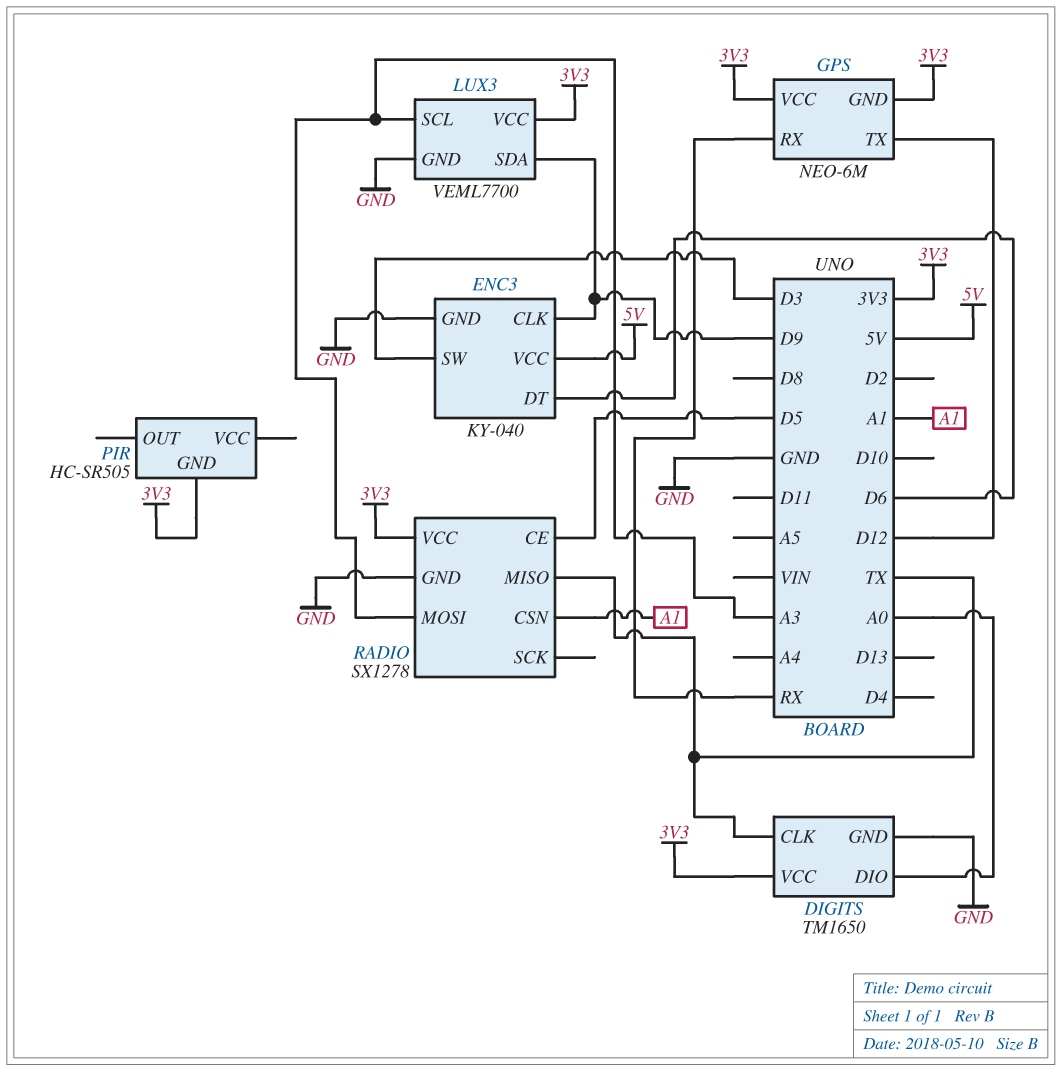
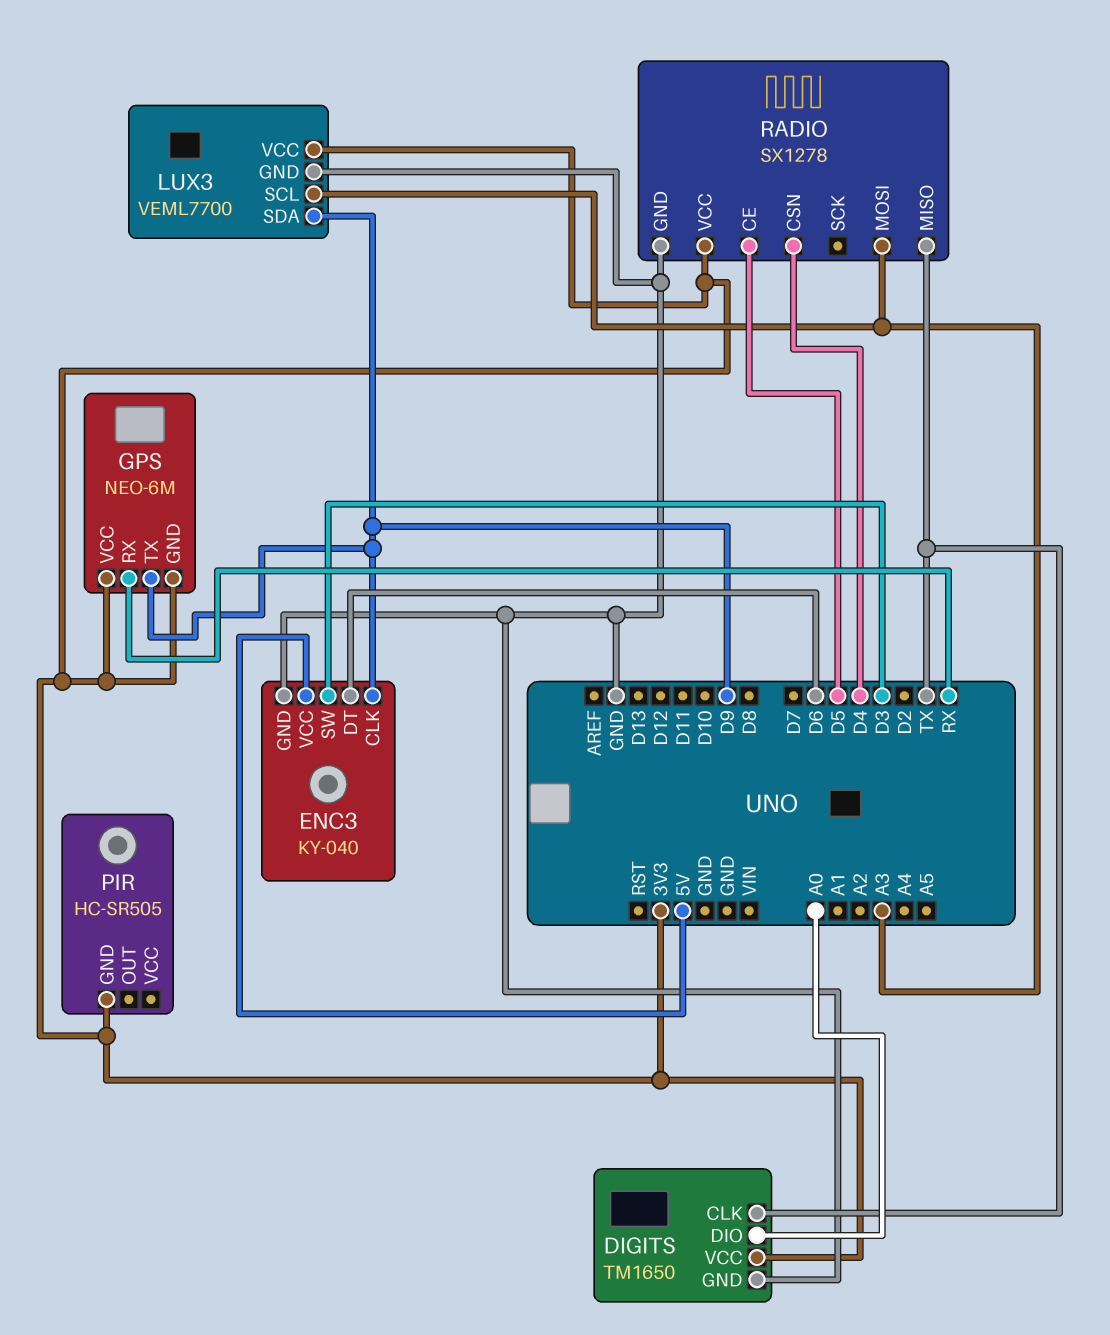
GPS pin TX: D12 -> D9
RADIO pin CSN: A1 -> D4

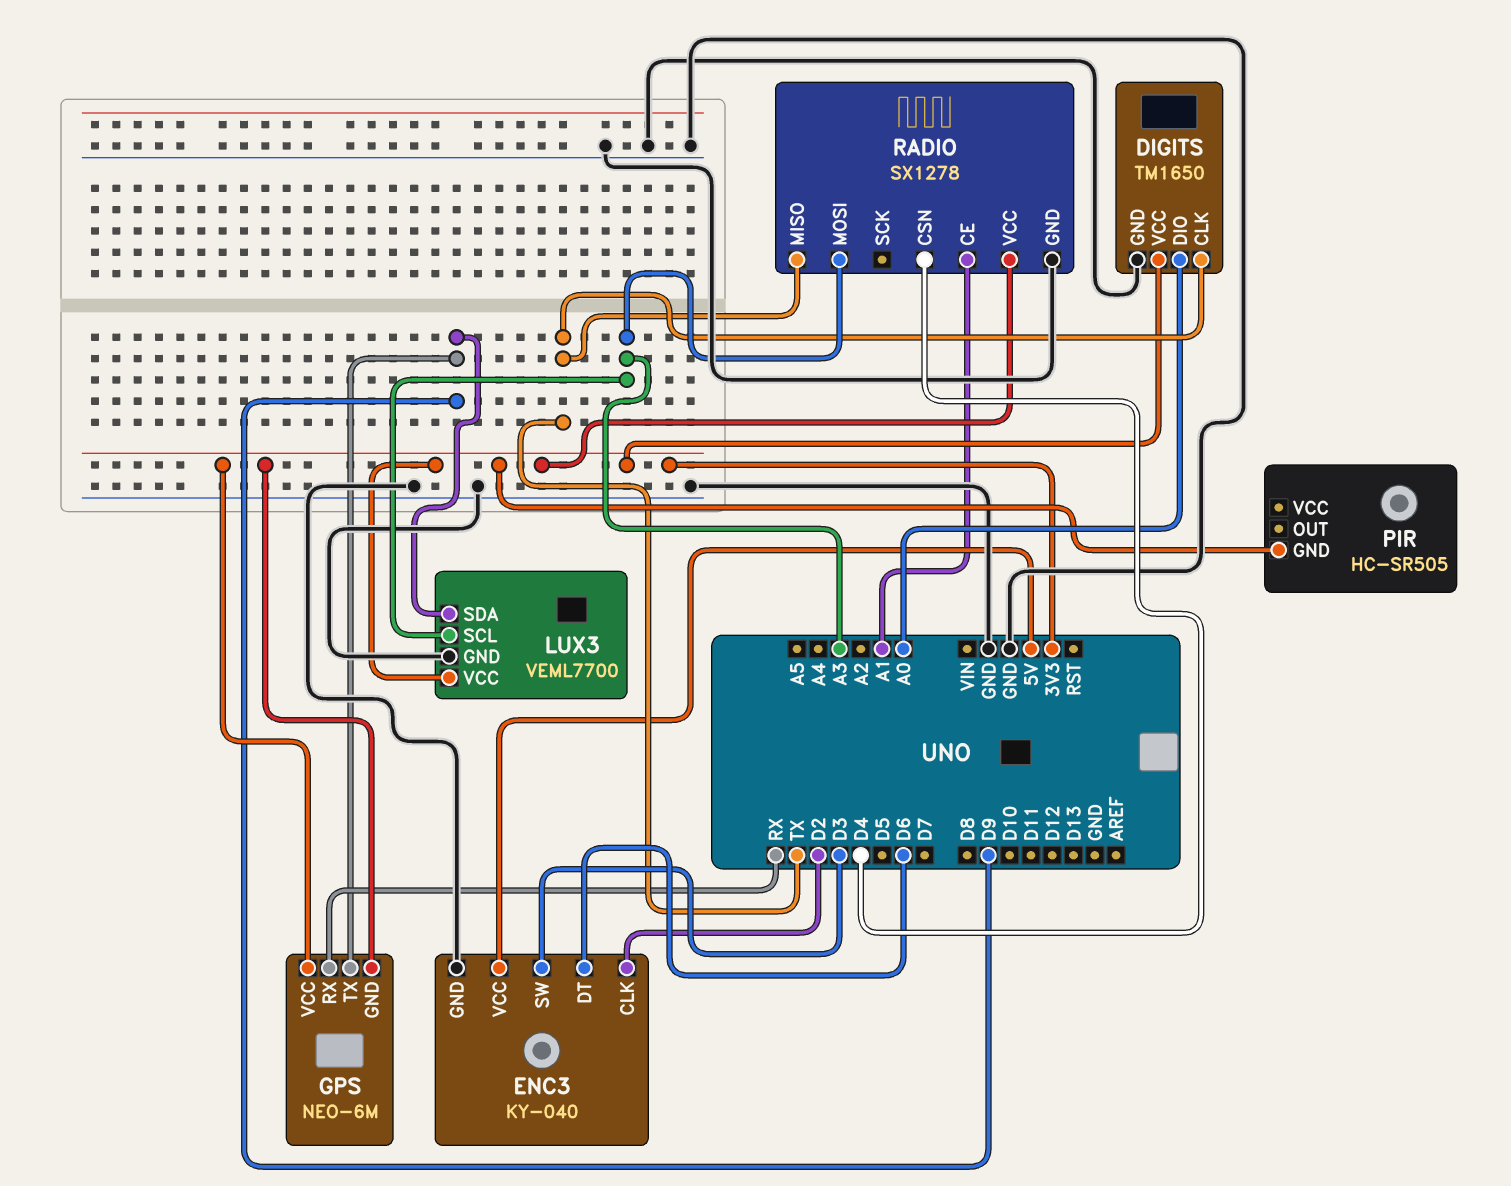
ENC3 pin CLK: D9 -> D2
RADIO pin CE: D5 -> A1

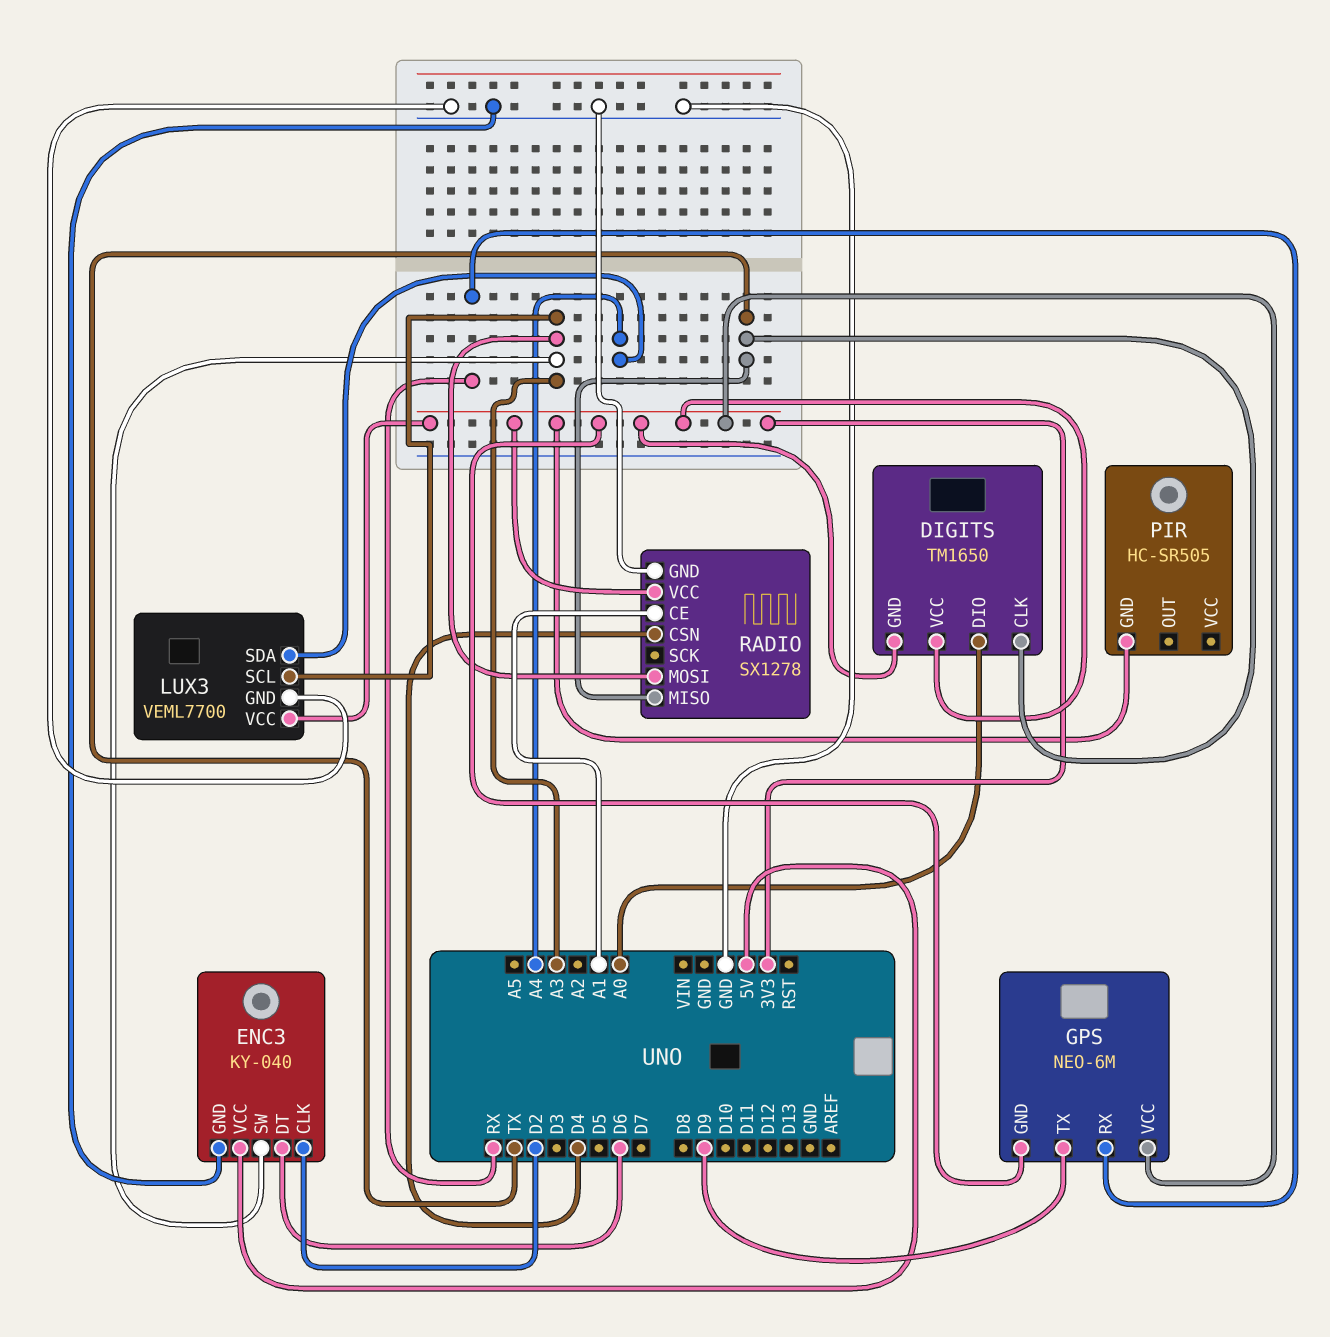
DIGITS pin GND: GND -> 3V3
ENC3 pin SW: D3 -> A3
LUX3 pin SDA: D9 -> A4

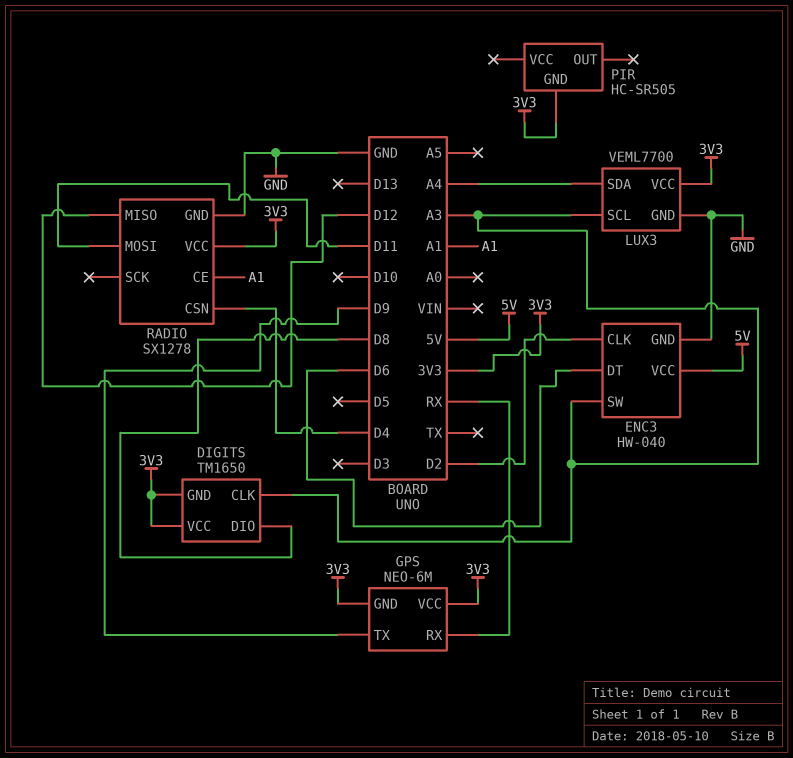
DIGITS pin CLK: TX -> A3
DIGITS pin DIO: A0 -> D8
ENC3: KY-040 -> HW-040
RADIO pin MISO: TX -> D12
RADIO pin MOSI: A3 -> D11

